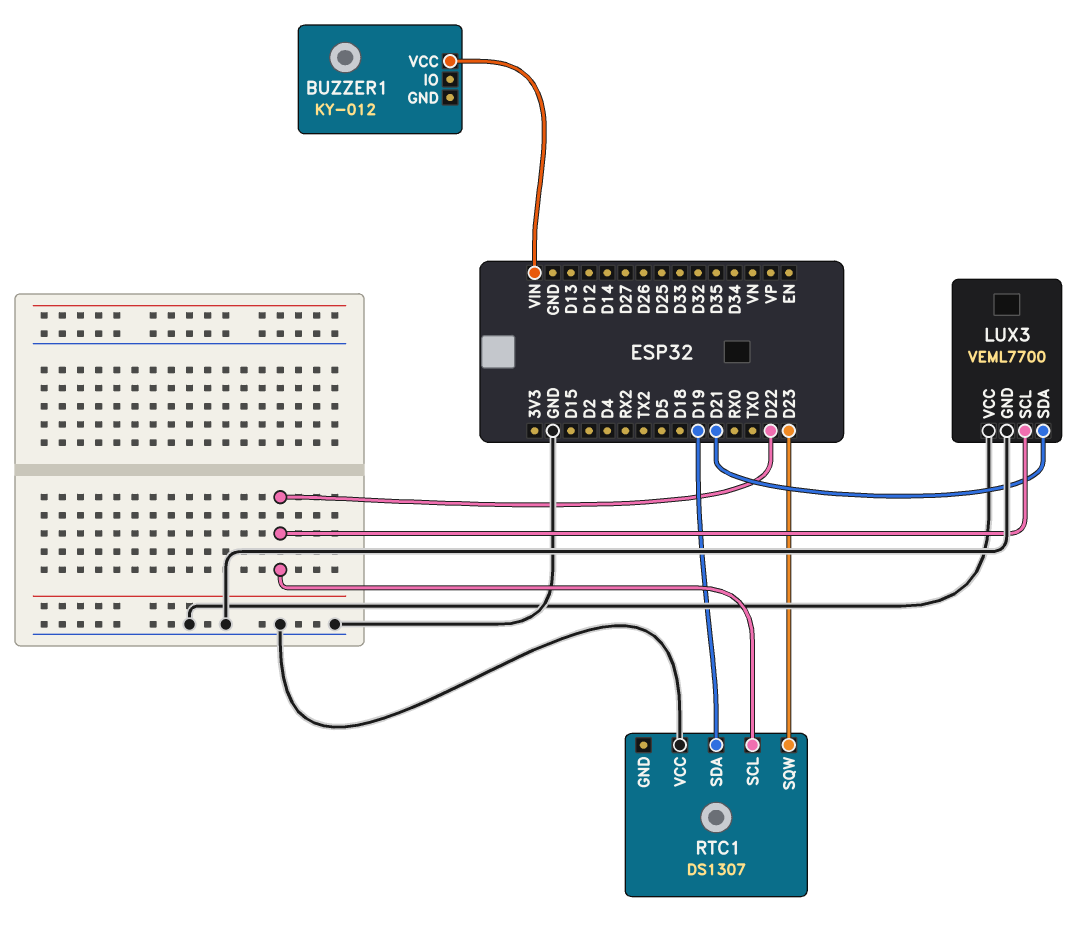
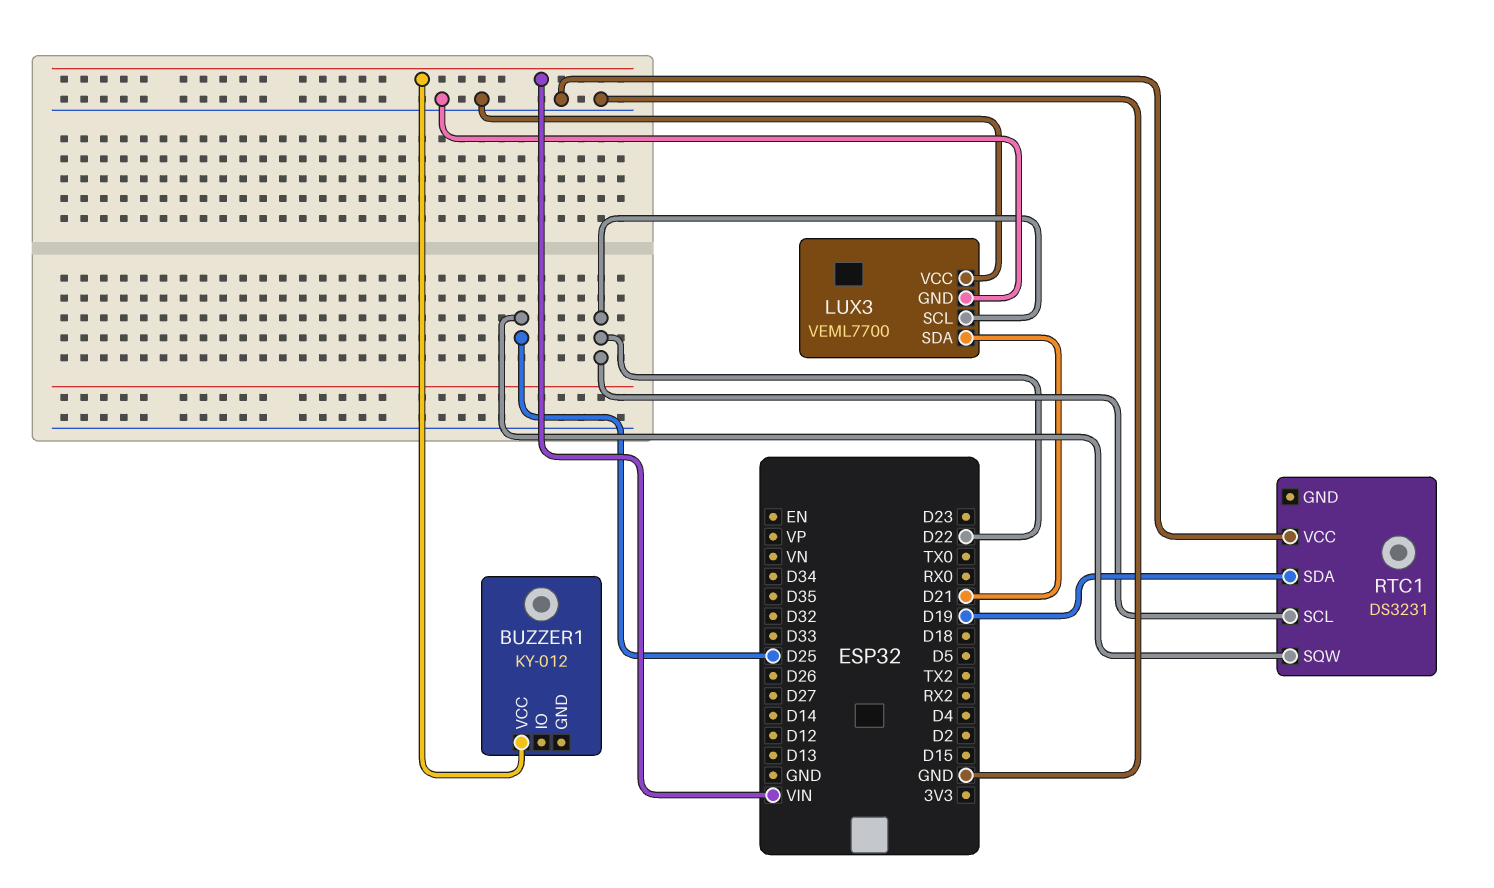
RTC1: DS1307 -> DS3231
RTC1 pin SQW: D23 -> D25

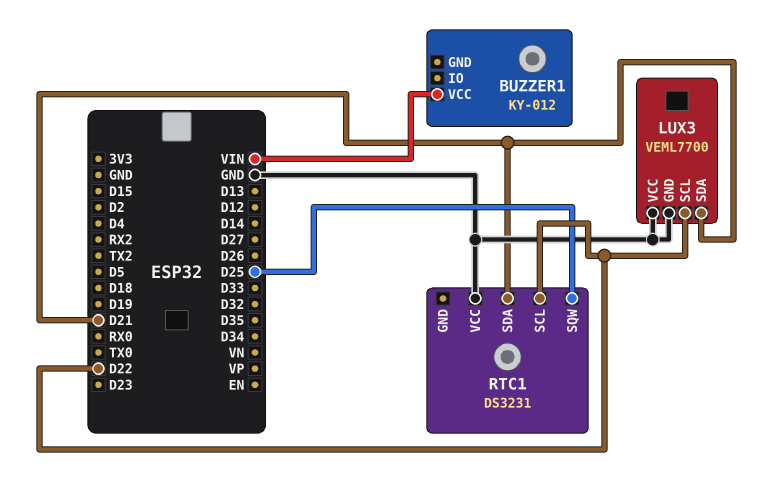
RTC1 pin SDA: D19 -> D21

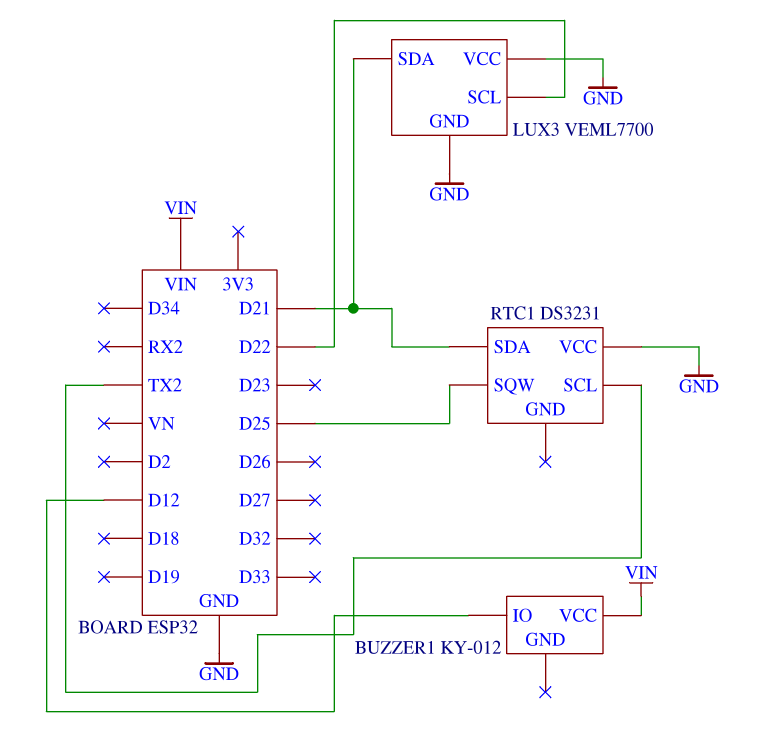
BUZZER1 pin IO: none -> D12
RTC1 pin SCL: D22 -> TX2

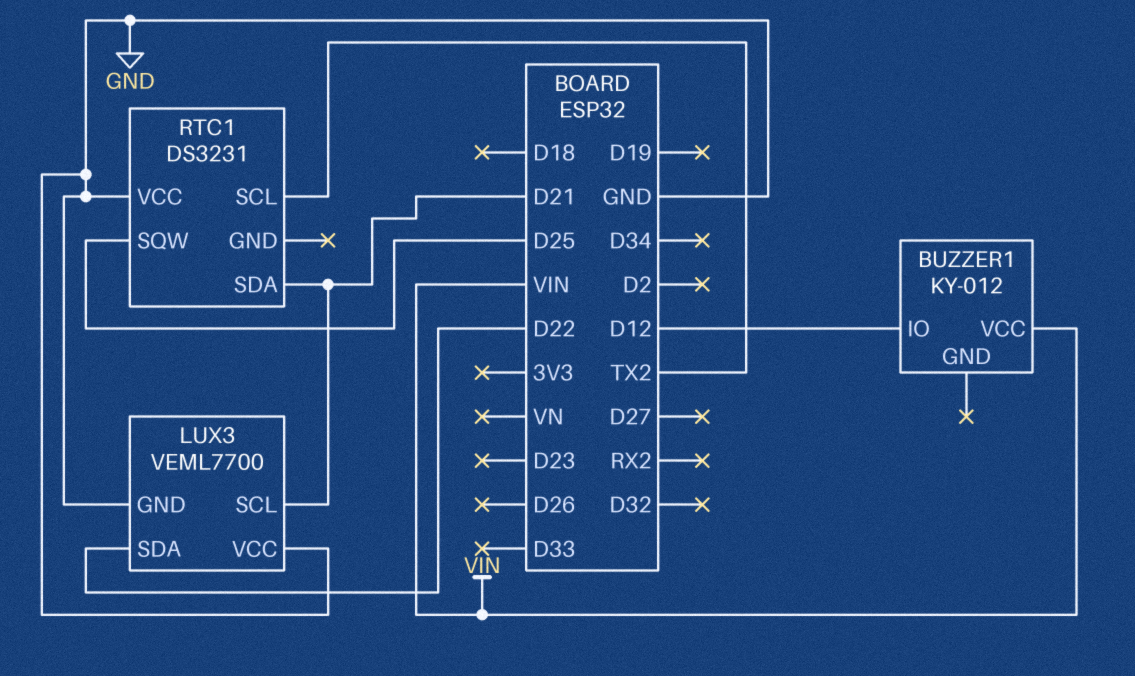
LUX3 pin SCL: D22 -> D21
LUX3 pin SDA: D21 -> D22

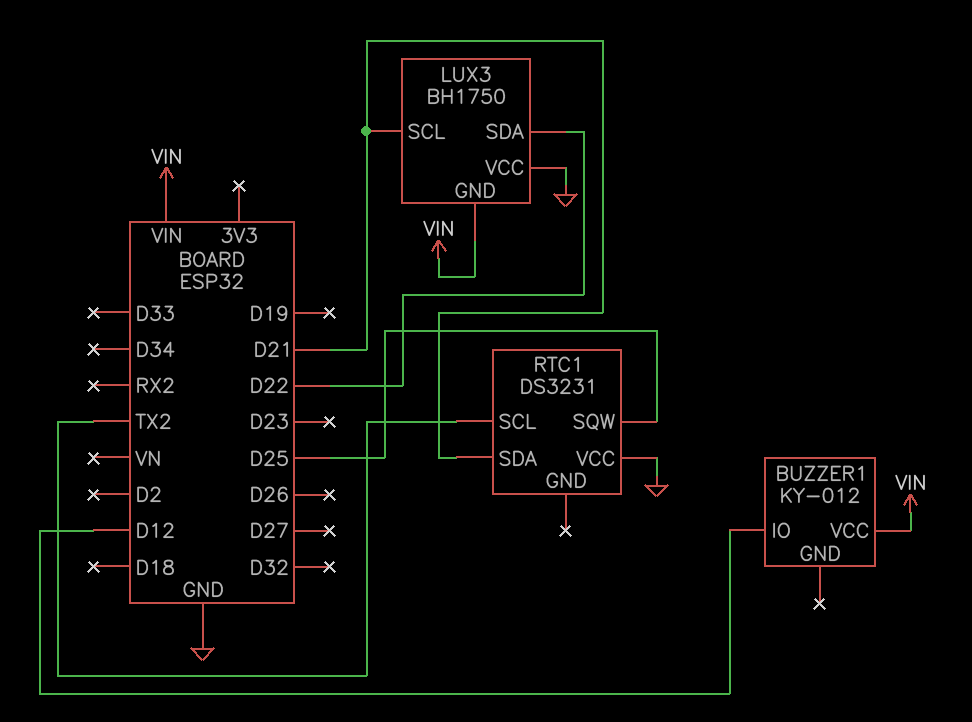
LUX3: VEML7700 -> BH1750
LUX3 pin GND: GND -> VIN

